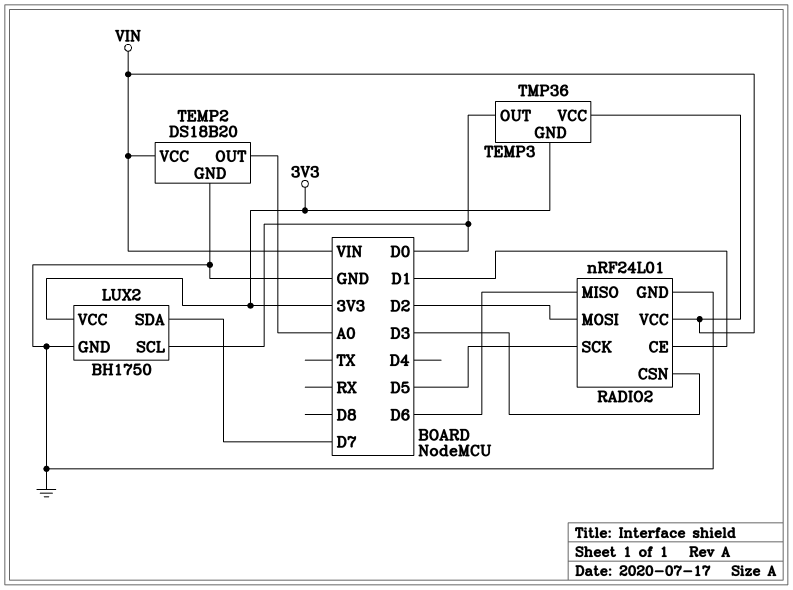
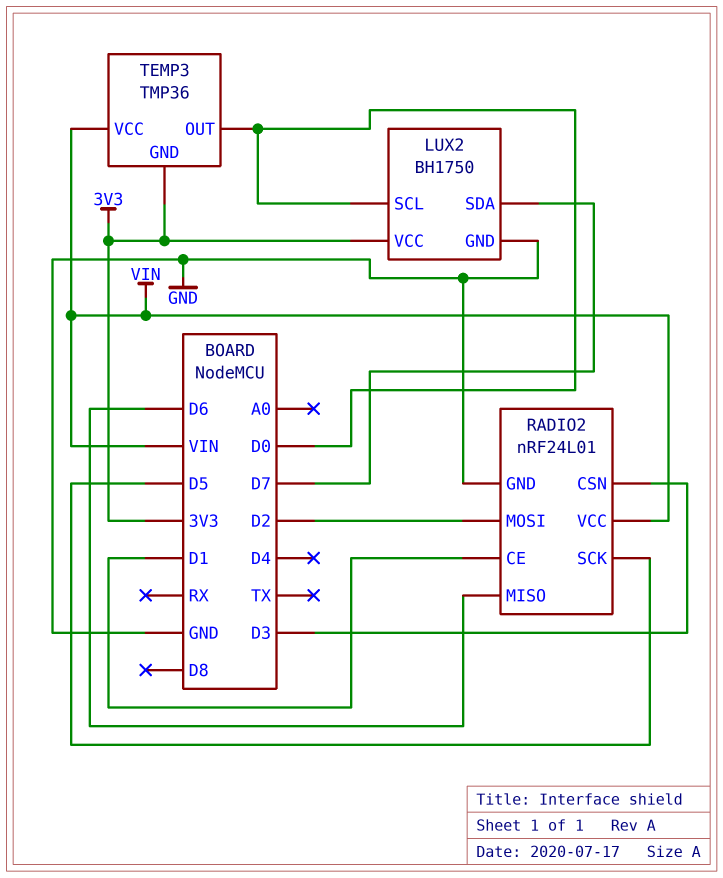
TEMP2: DS18B20 -> none
TEMP2 pin GND: GND -> none
TEMP2 pin OUT: A0 -> none
TEMP2 pin VCC: VIN -> none

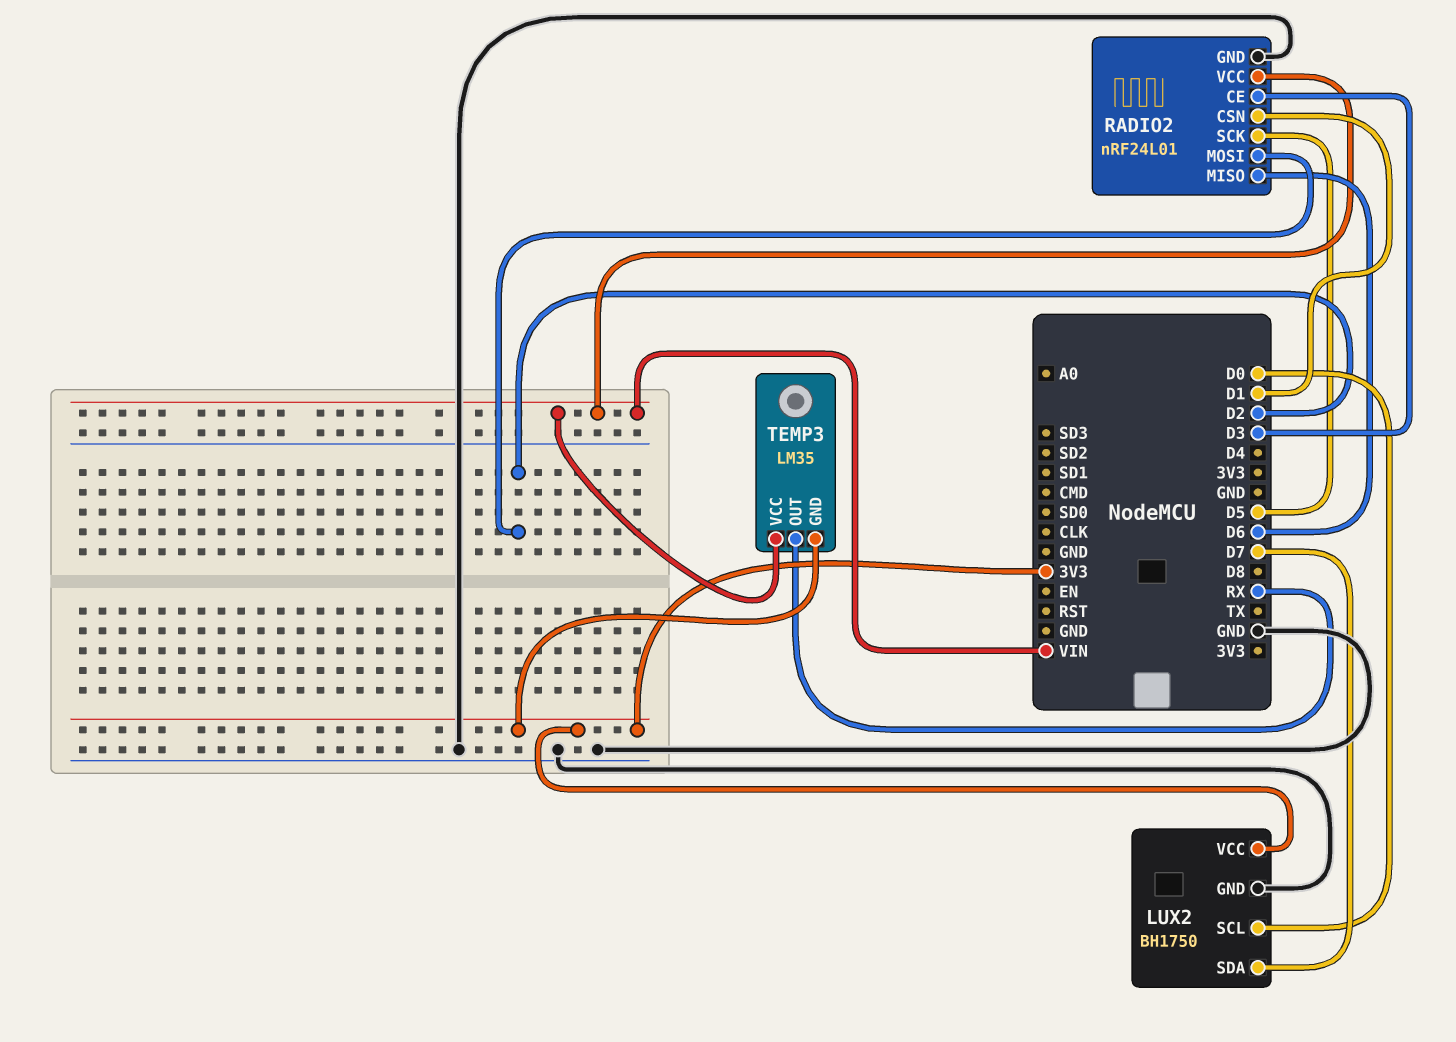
RADIO2 pin CE: D1 -> D3
RADIO2 pin CSN: D3 -> D1
TEMP3: TMP36 -> LM35
TEMP3 pin OUT: D0 -> RX

